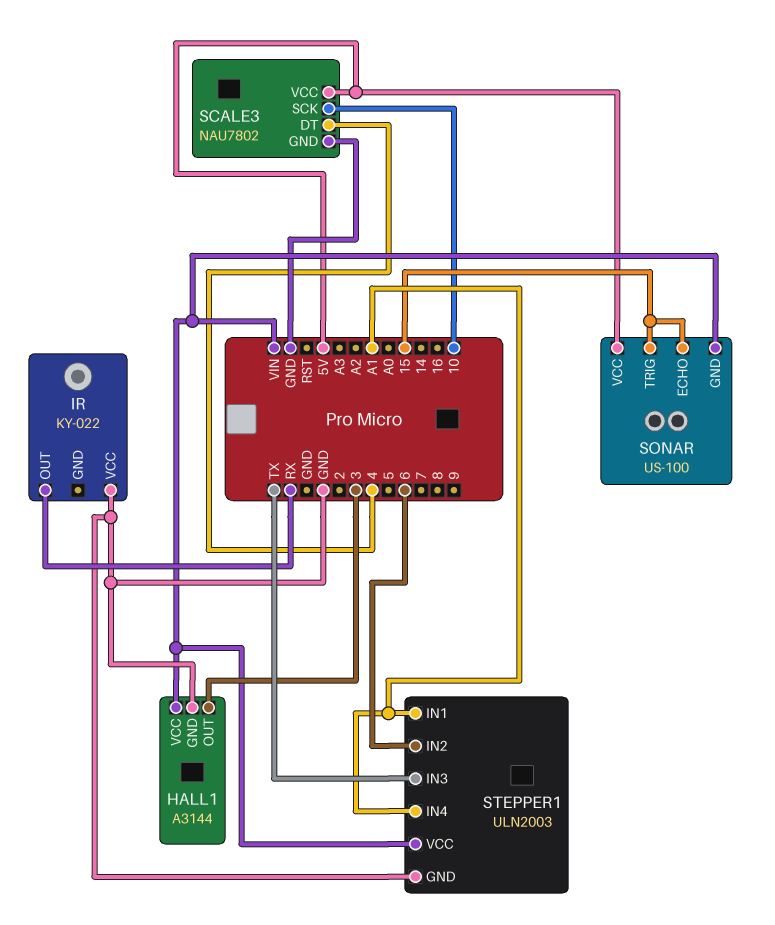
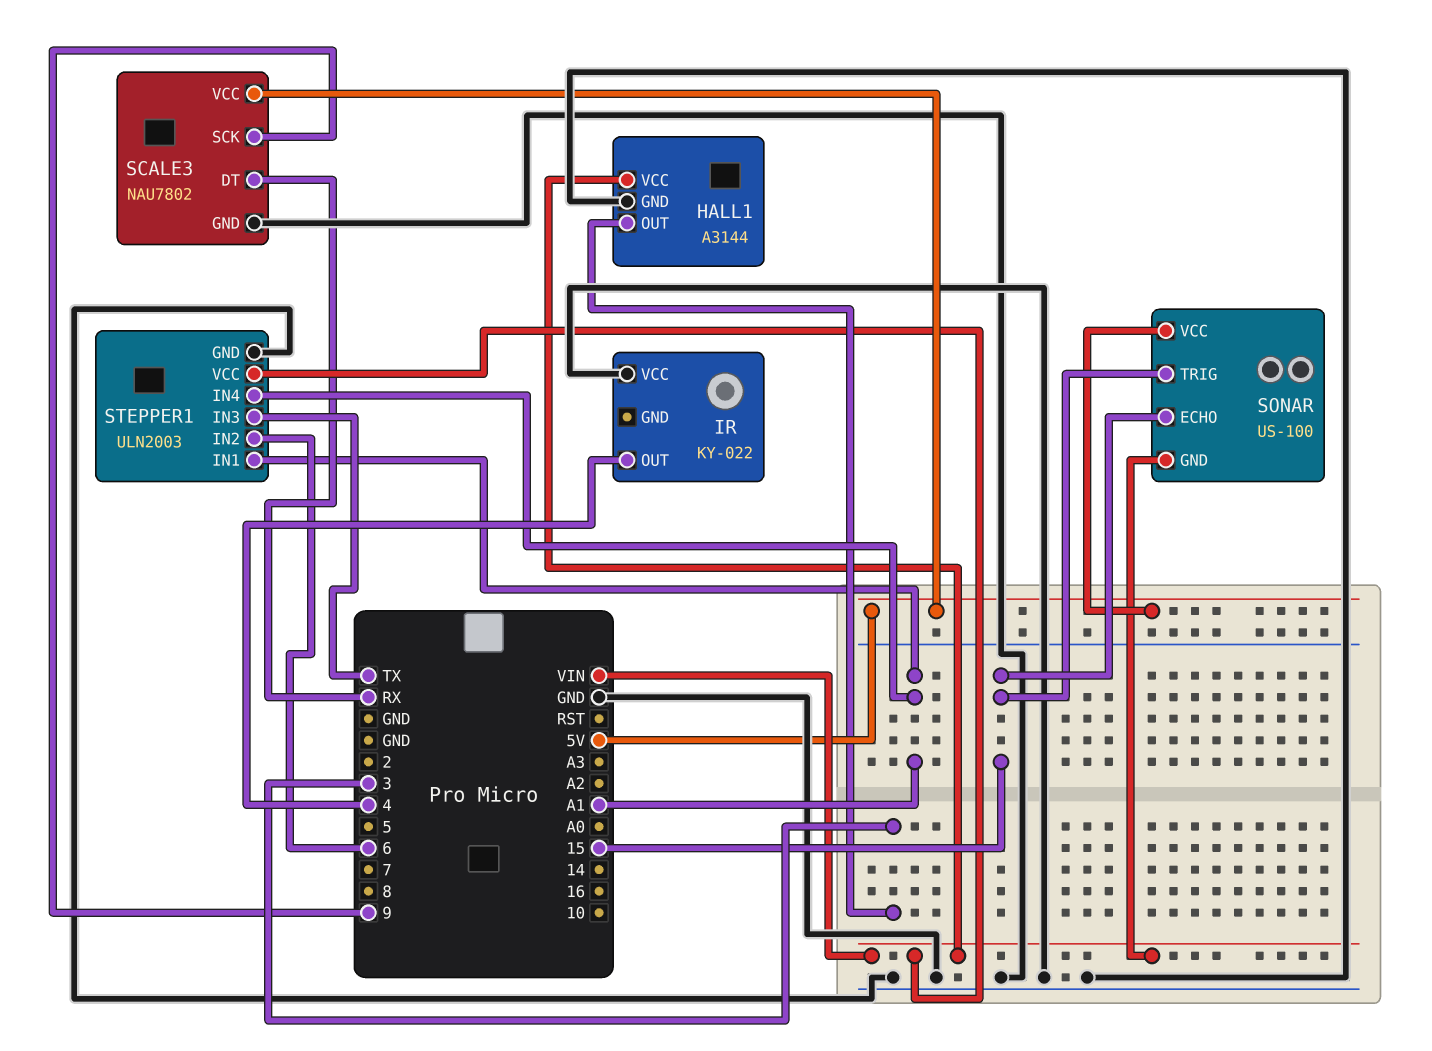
IR pin OUT: RX -> 4
SCALE3 pin DT: 4 -> RX
SCALE3 pin SCK: 10 -> 9

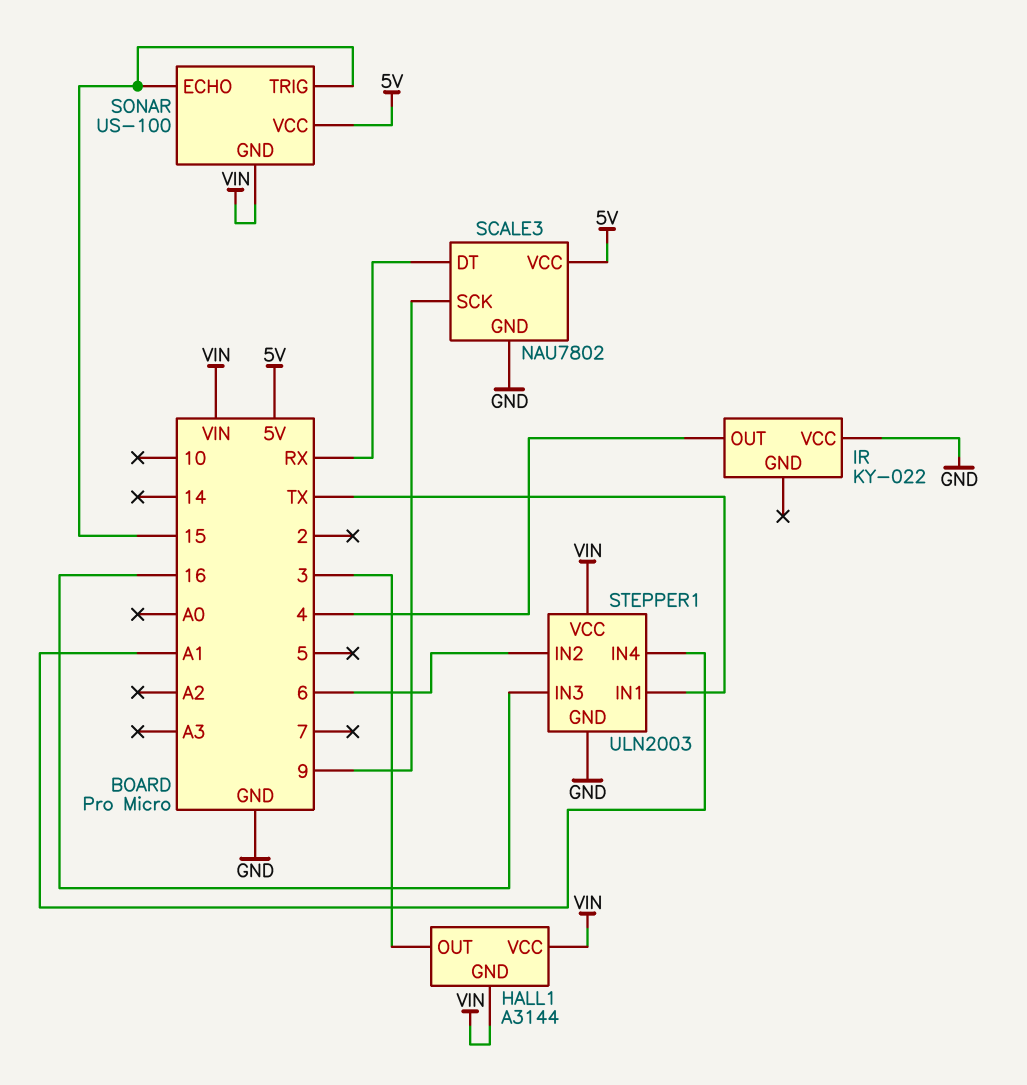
HALL1 pin GND: GND -> VIN
STEPPER1 pin IN1: A1 -> TX
STEPPER1 pin IN3: TX -> 16

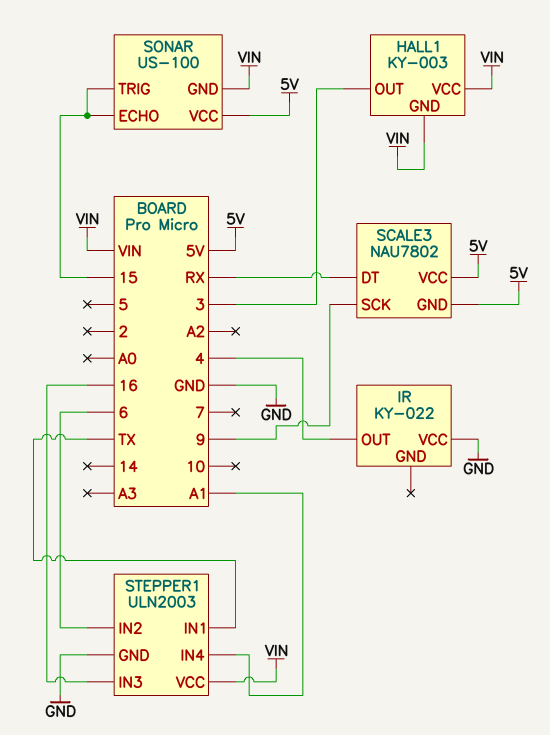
HALL1: A3144 -> KY-003
SCALE3 pin GND: GND -> 5V

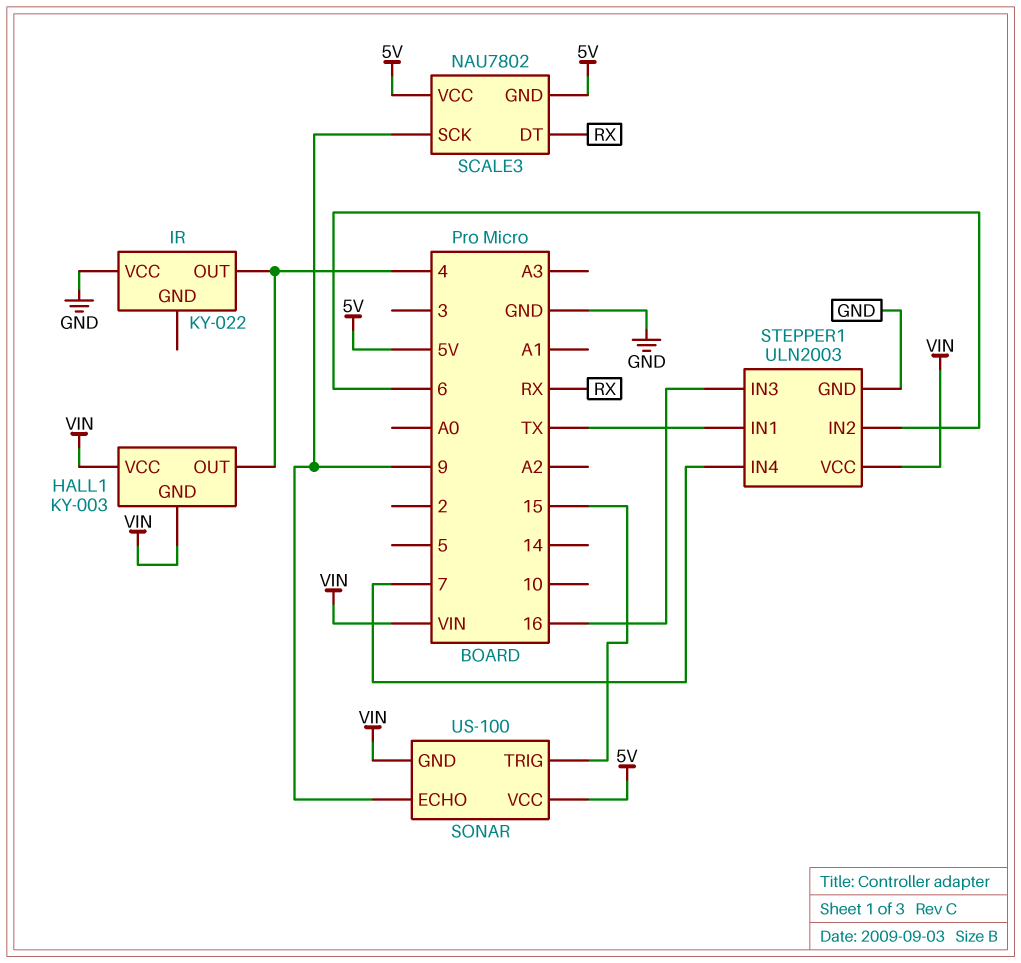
HALL1 pin OUT: 3 -> 4
SONAR pin ECHO: 15 -> 9
STEPPER1 pin IN4: A1 -> 7

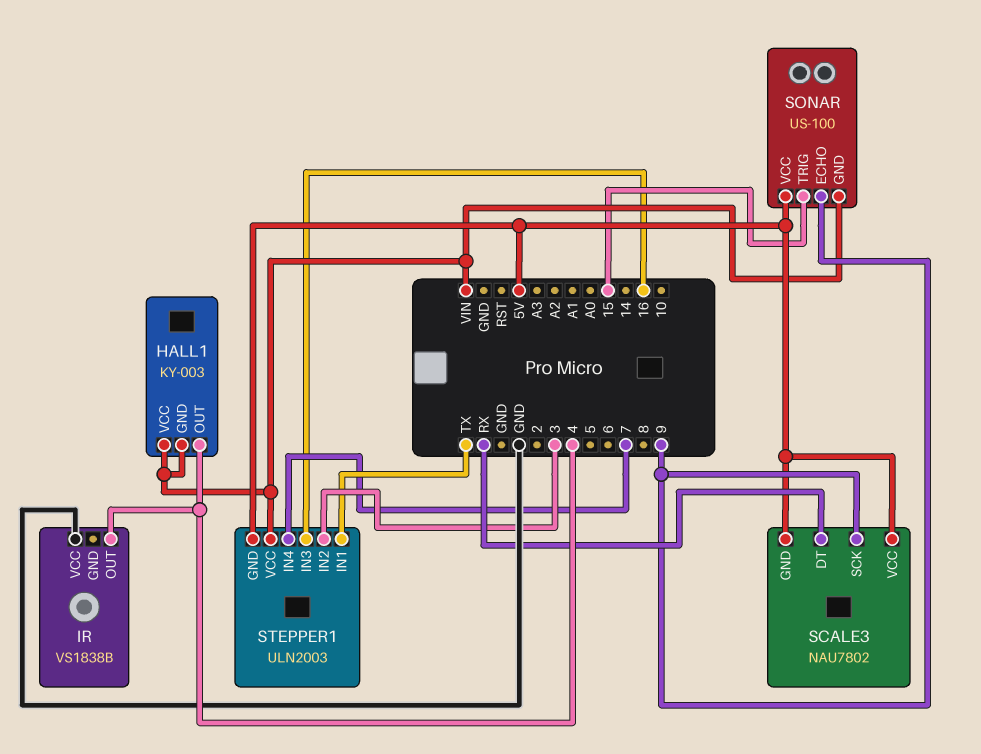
IR: KY-022 -> VS1838B
STEPPER1 pin GND: GND -> 5V
STEPPER1 pin IN2: 6 -> 3

